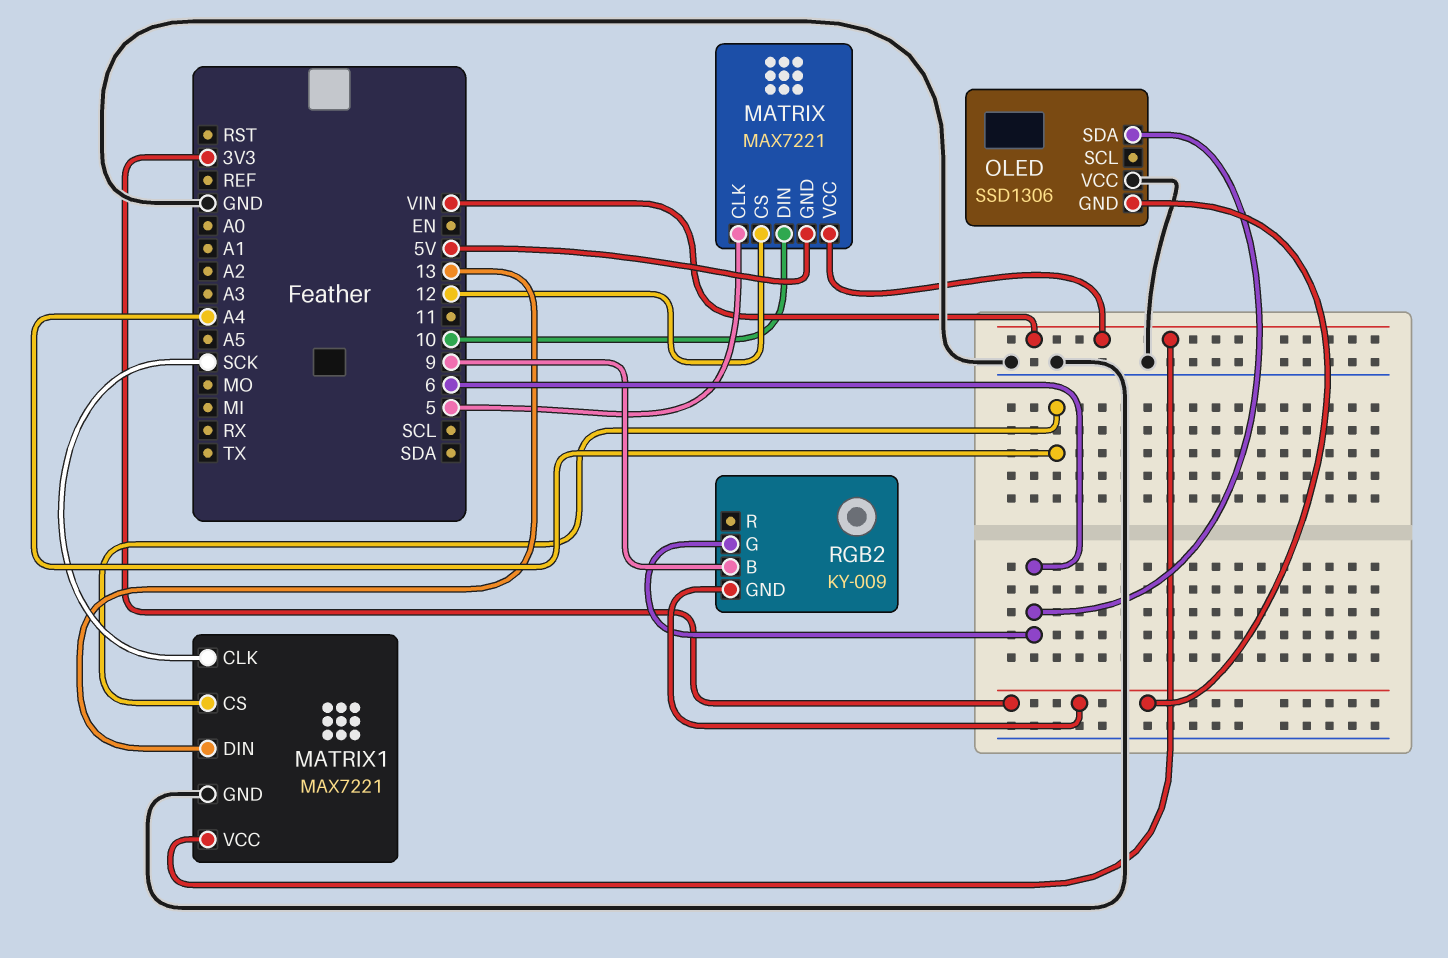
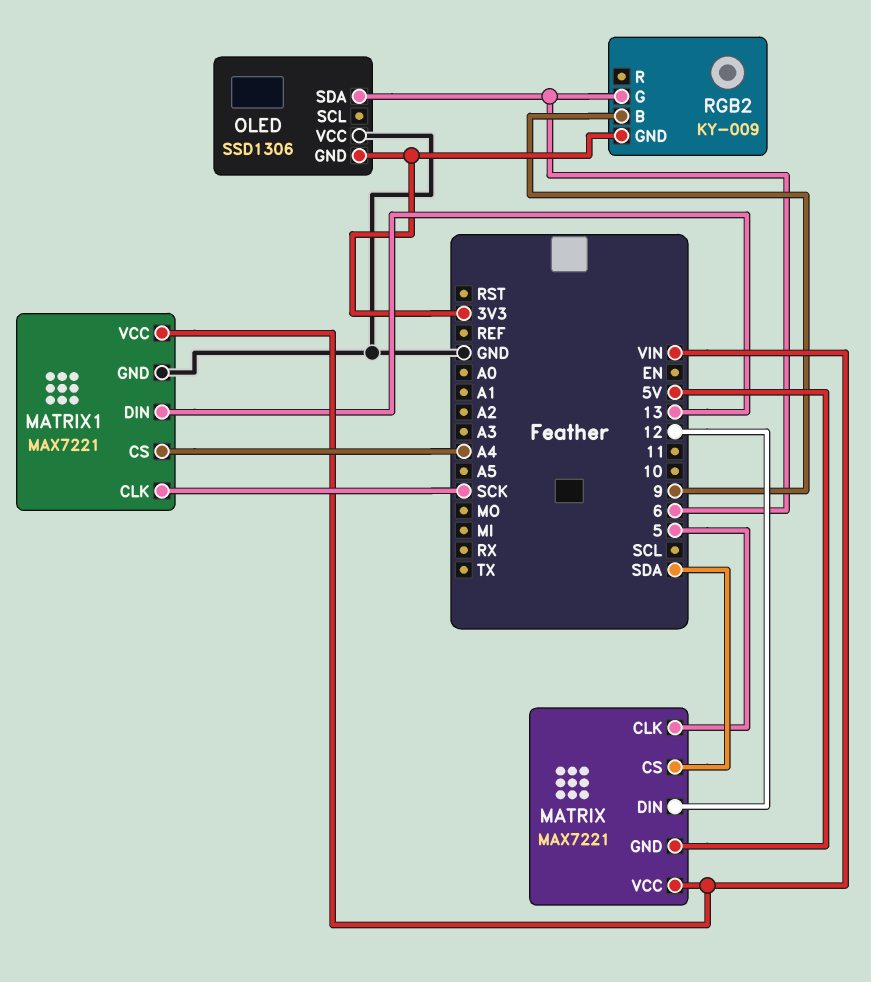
MATRIX pin CS: 12 -> SDA
MATRIX pin DIN: 10 -> 12

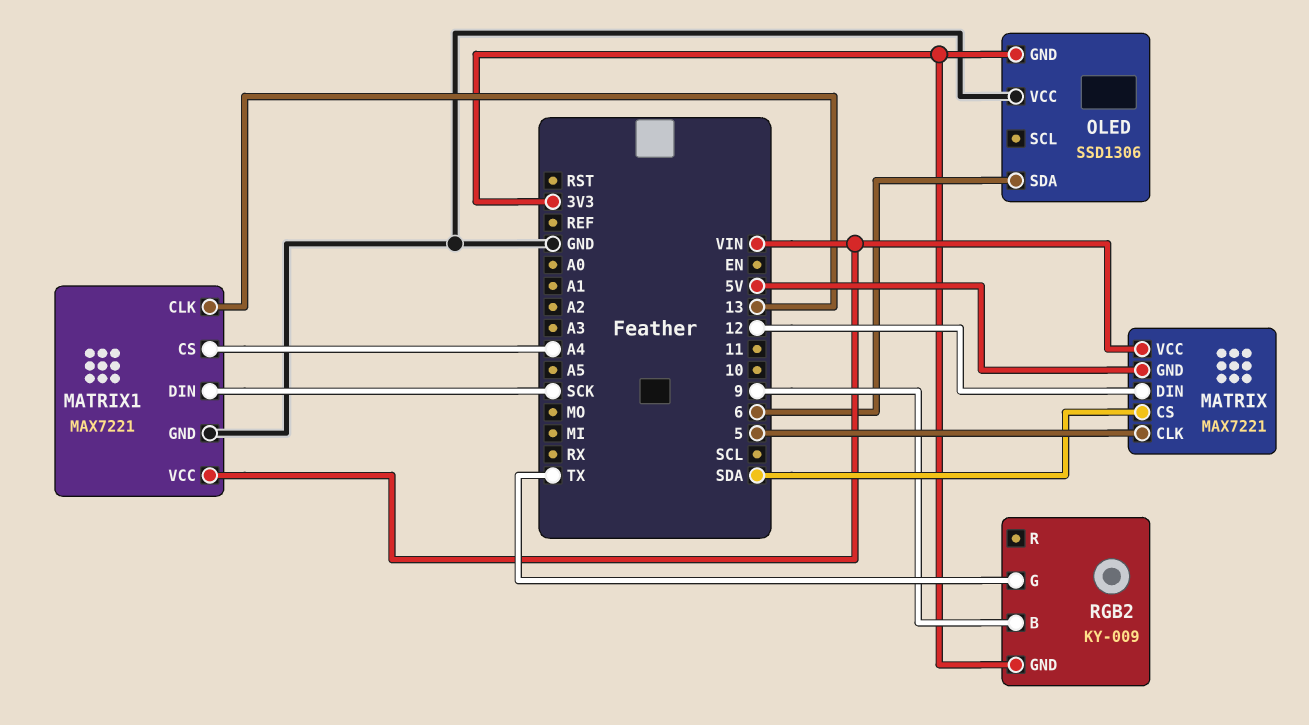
MATRIX1 pin CLK: SCK -> 13
MATRIX1 pin DIN: 13 -> SCK
RGB2 pin G: 6 -> TX

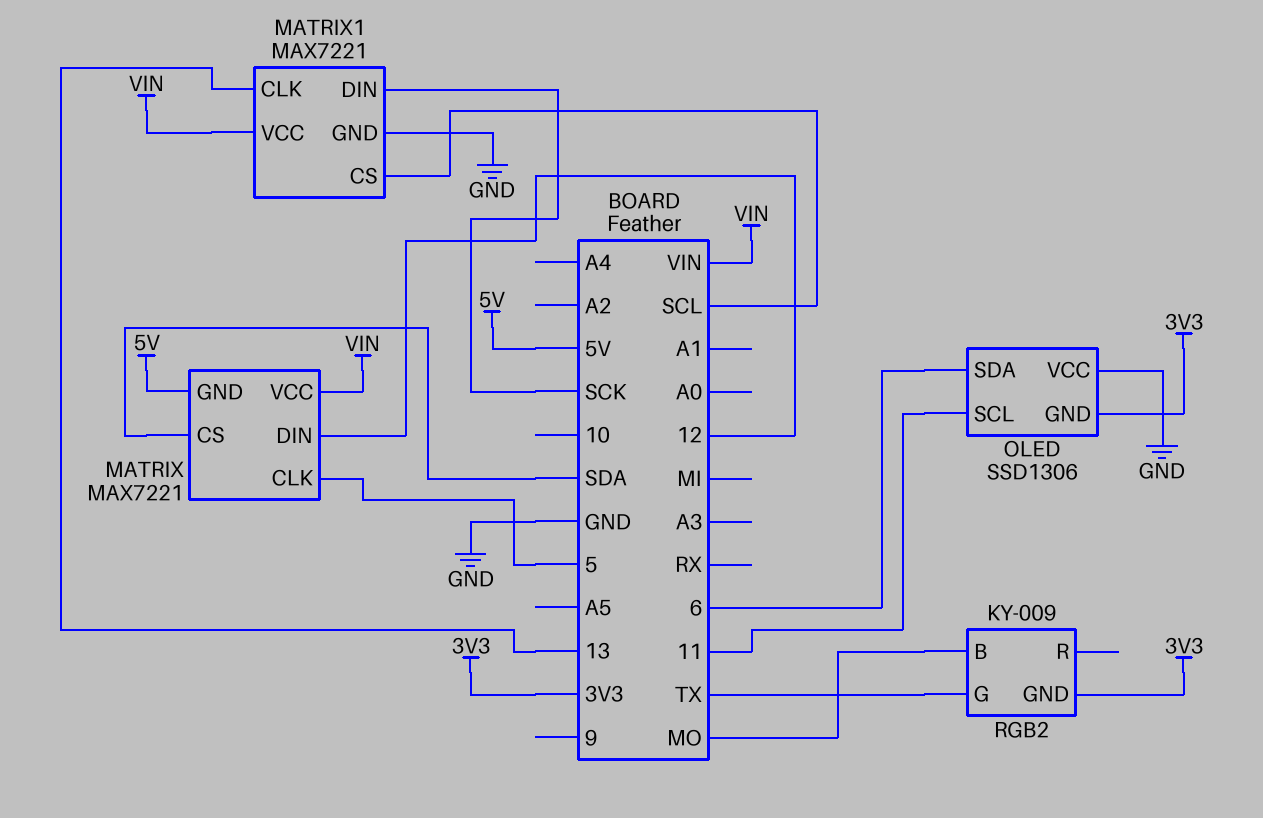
MATRIX1 pin CS: A4 -> SCL
OLED pin SCL: none -> 11
RGB2 pin B: 9 -> MO

